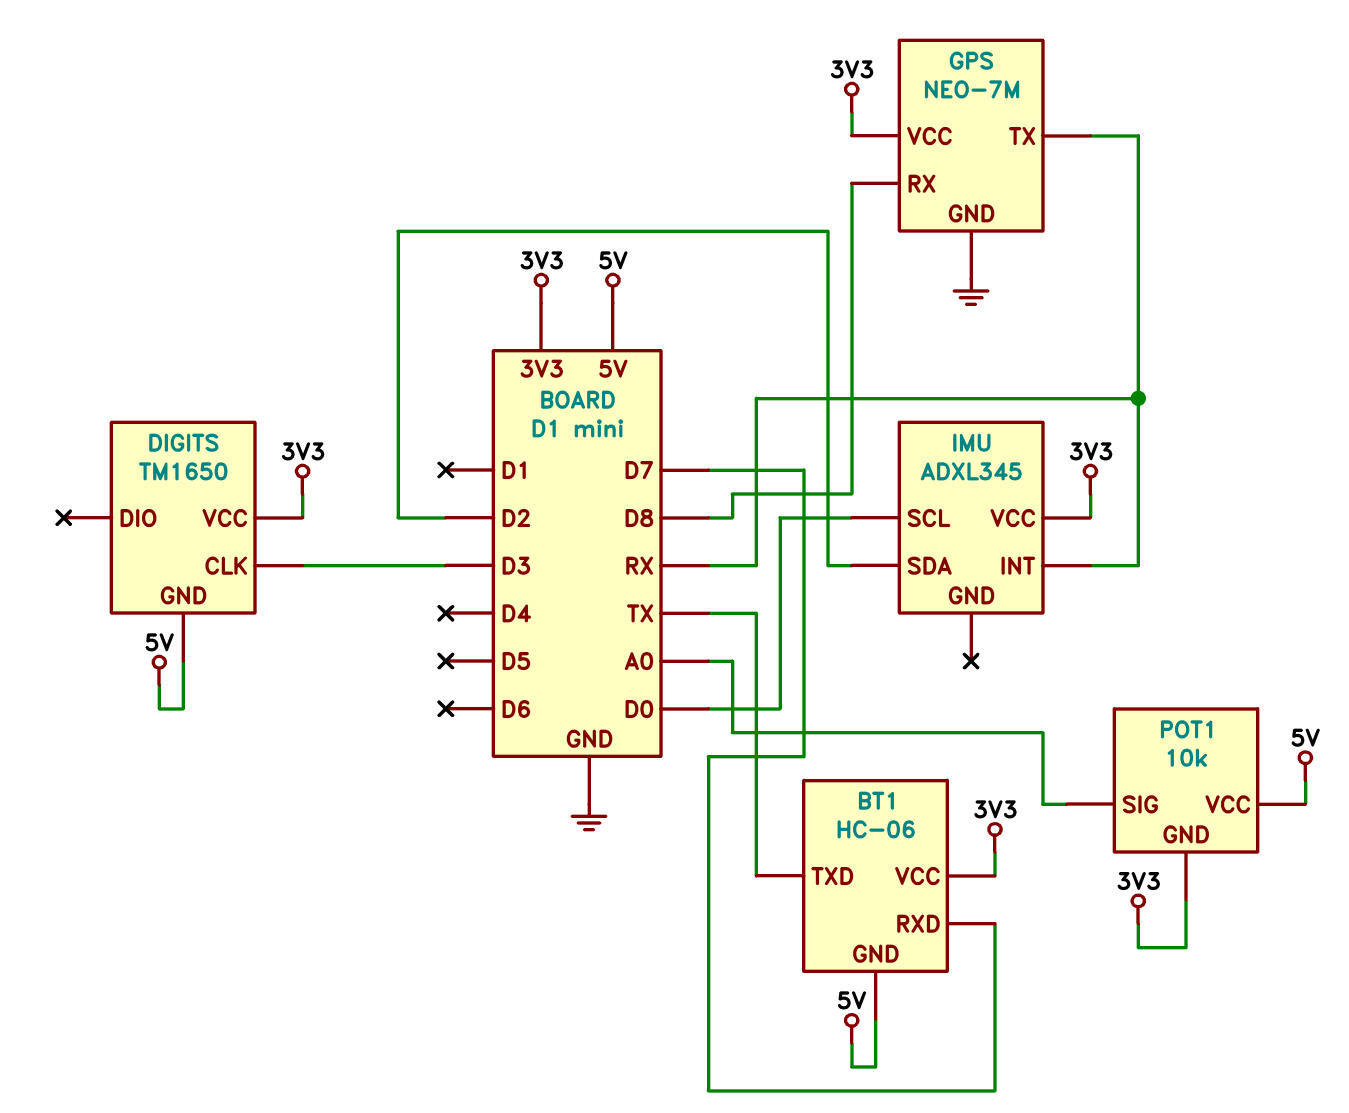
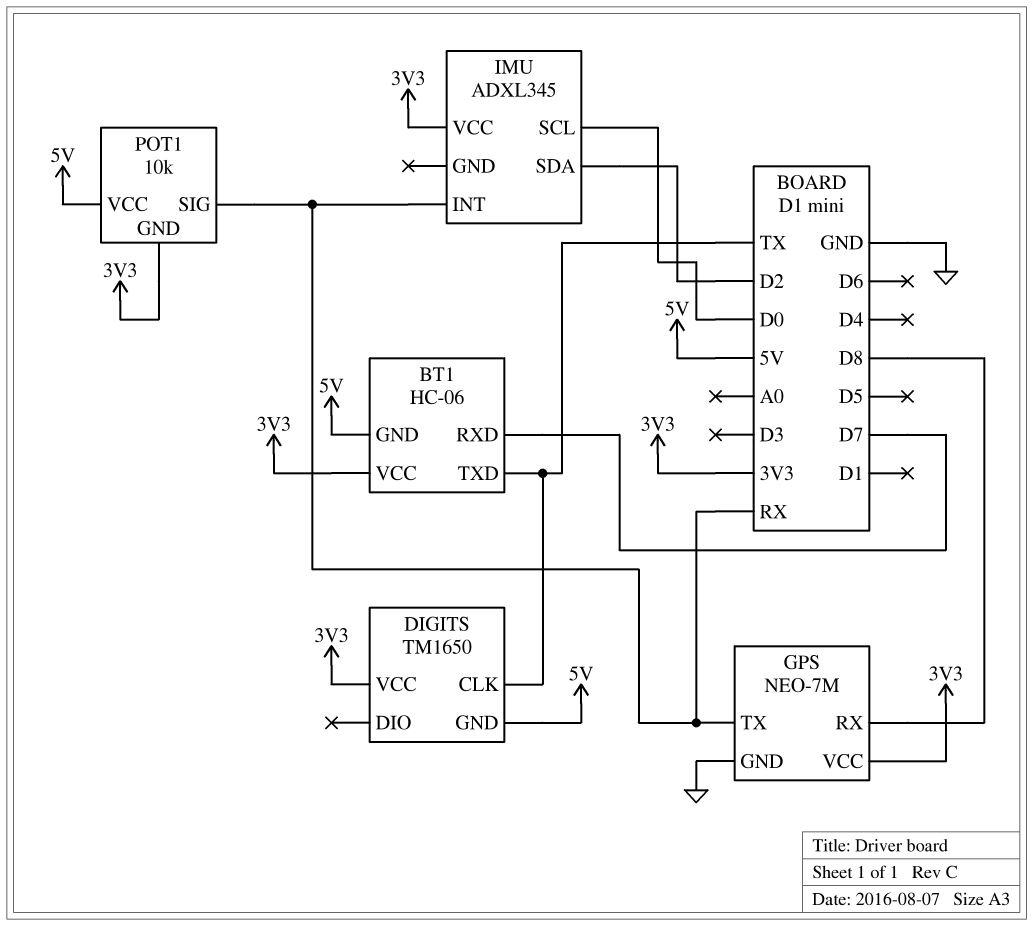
DIGITS pin CLK: D3 -> TX
POT1 pin SIG: A0 -> RX

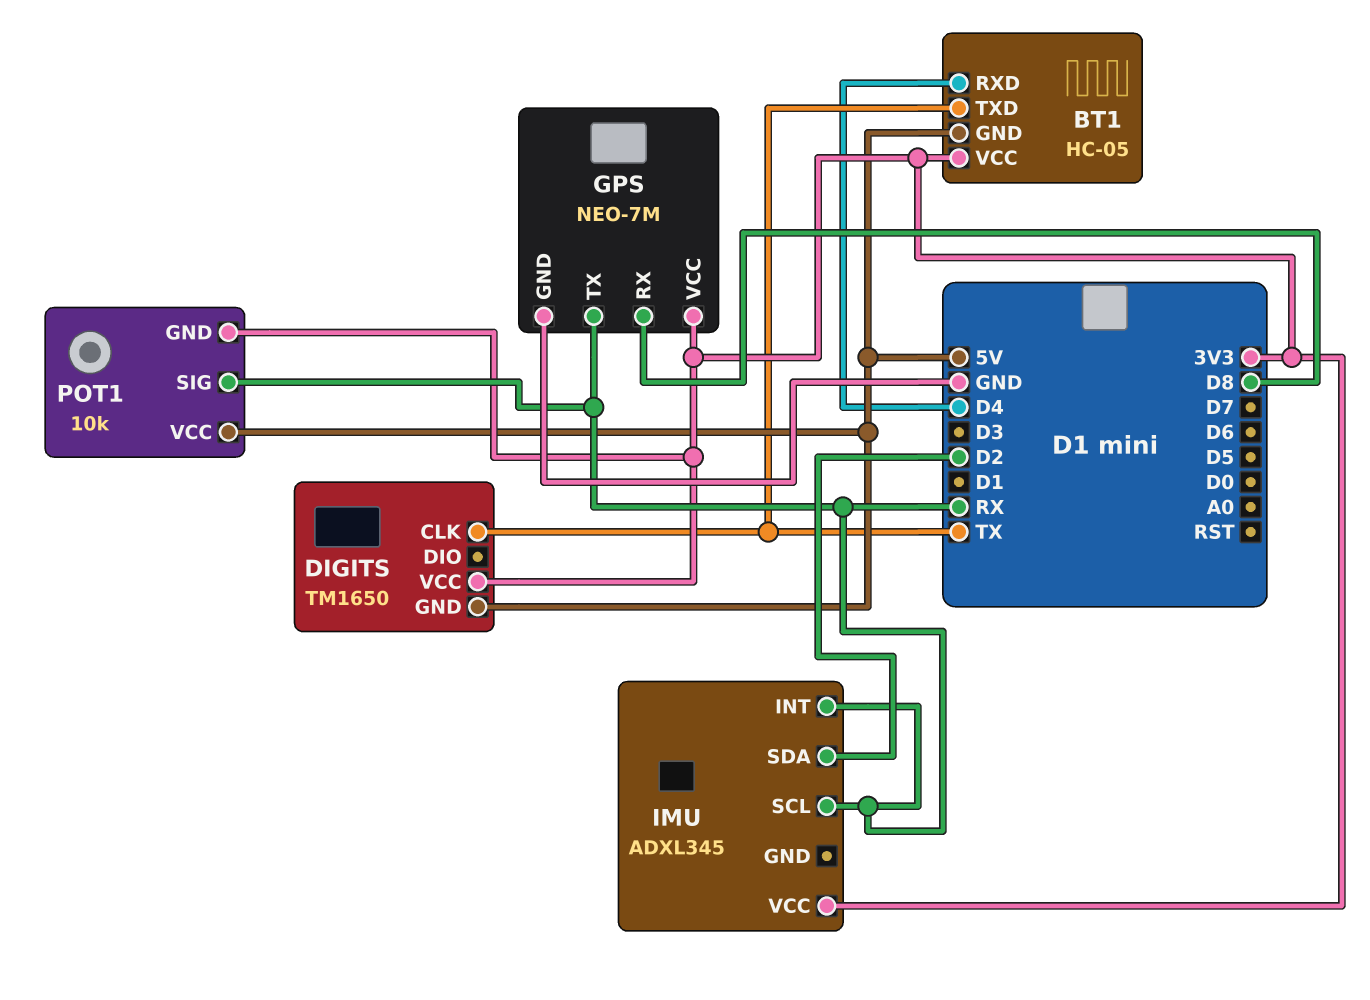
BT1: HC-06 -> HC-05
BT1 pin RXD: D7 -> D4
IMU pin SCL: D0 -> RX

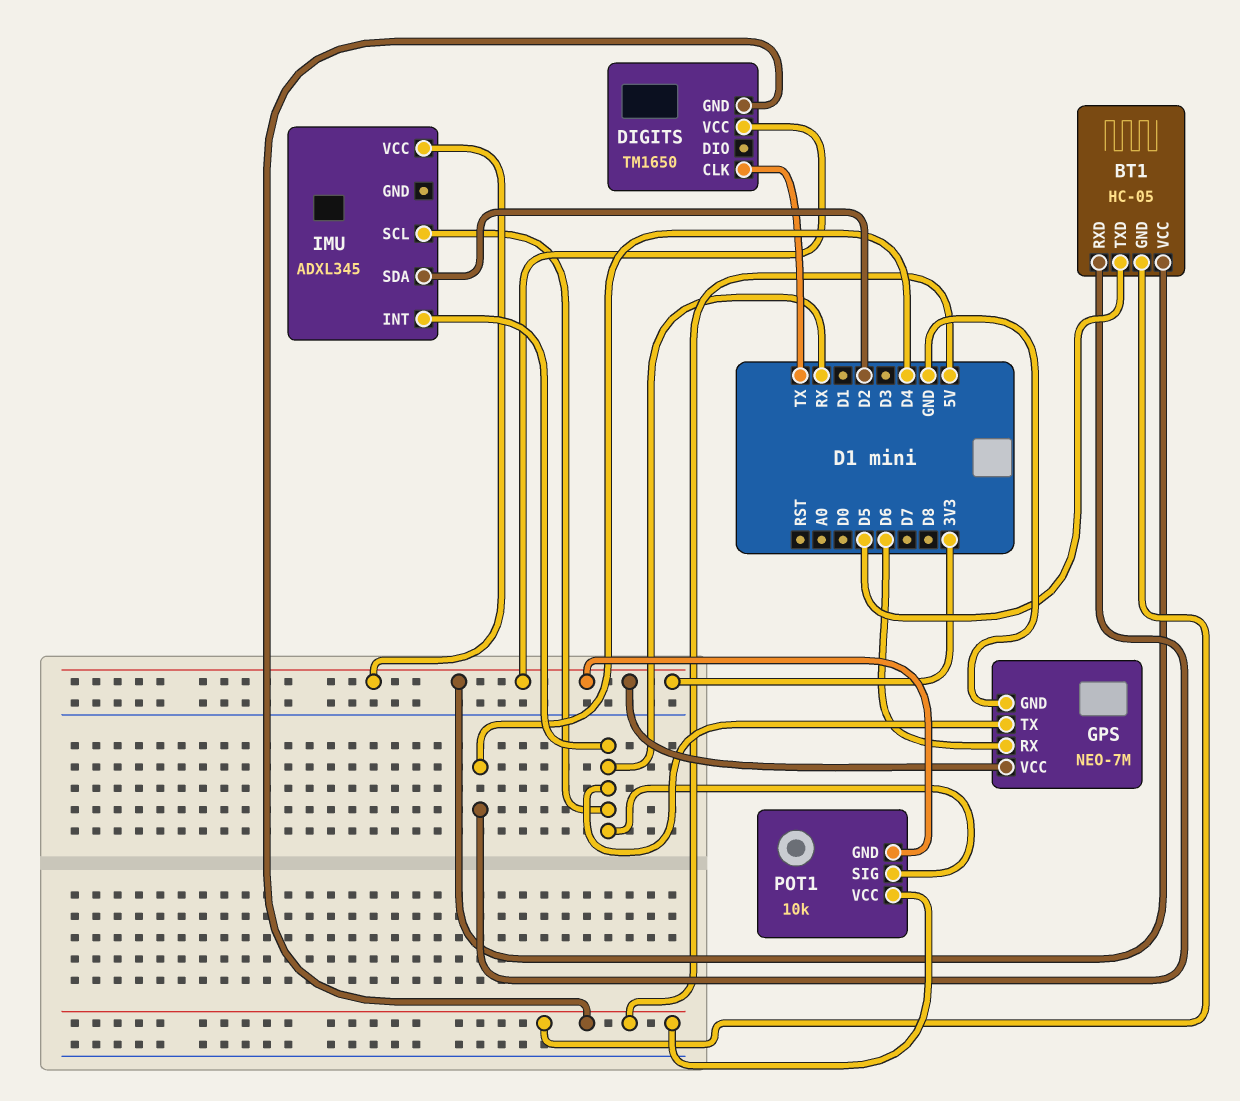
BT1 pin TXD: TX -> D5
GPS pin RX: D8 -> D6

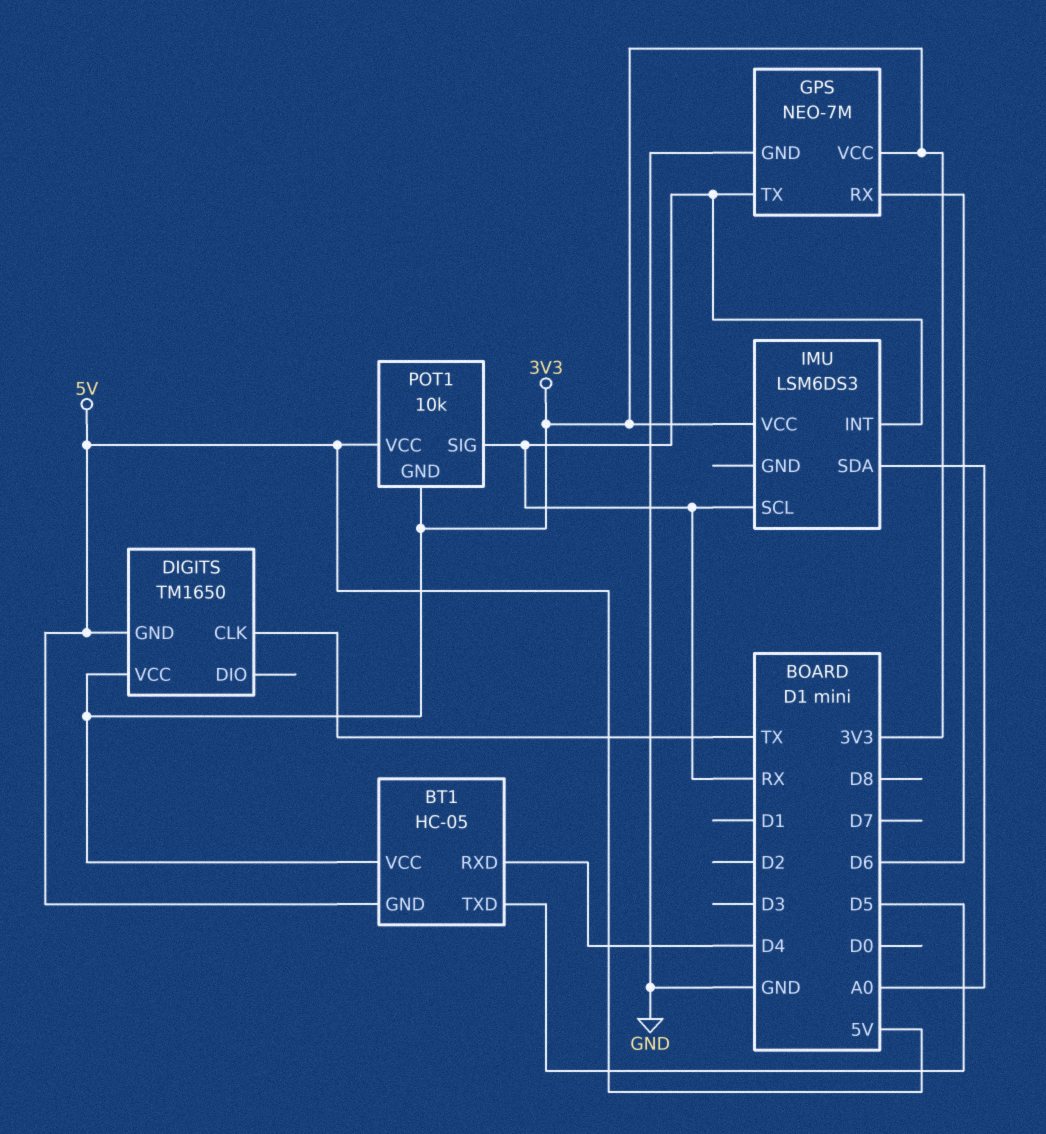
IMU: ADXL345 -> LSM6DS3
IMU pin SDA: D2 -> A0

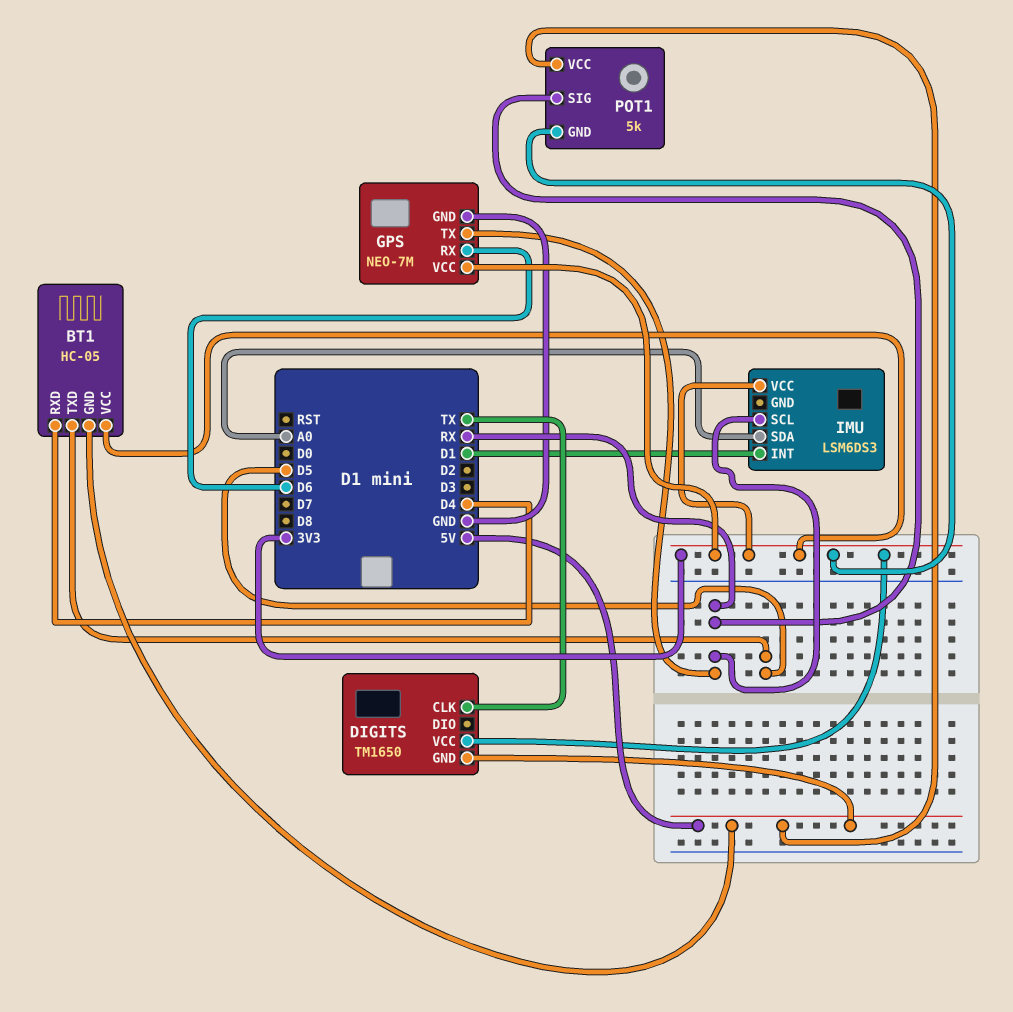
IMU pin INT: RX -> D1
POT1: 10k -> 5k

